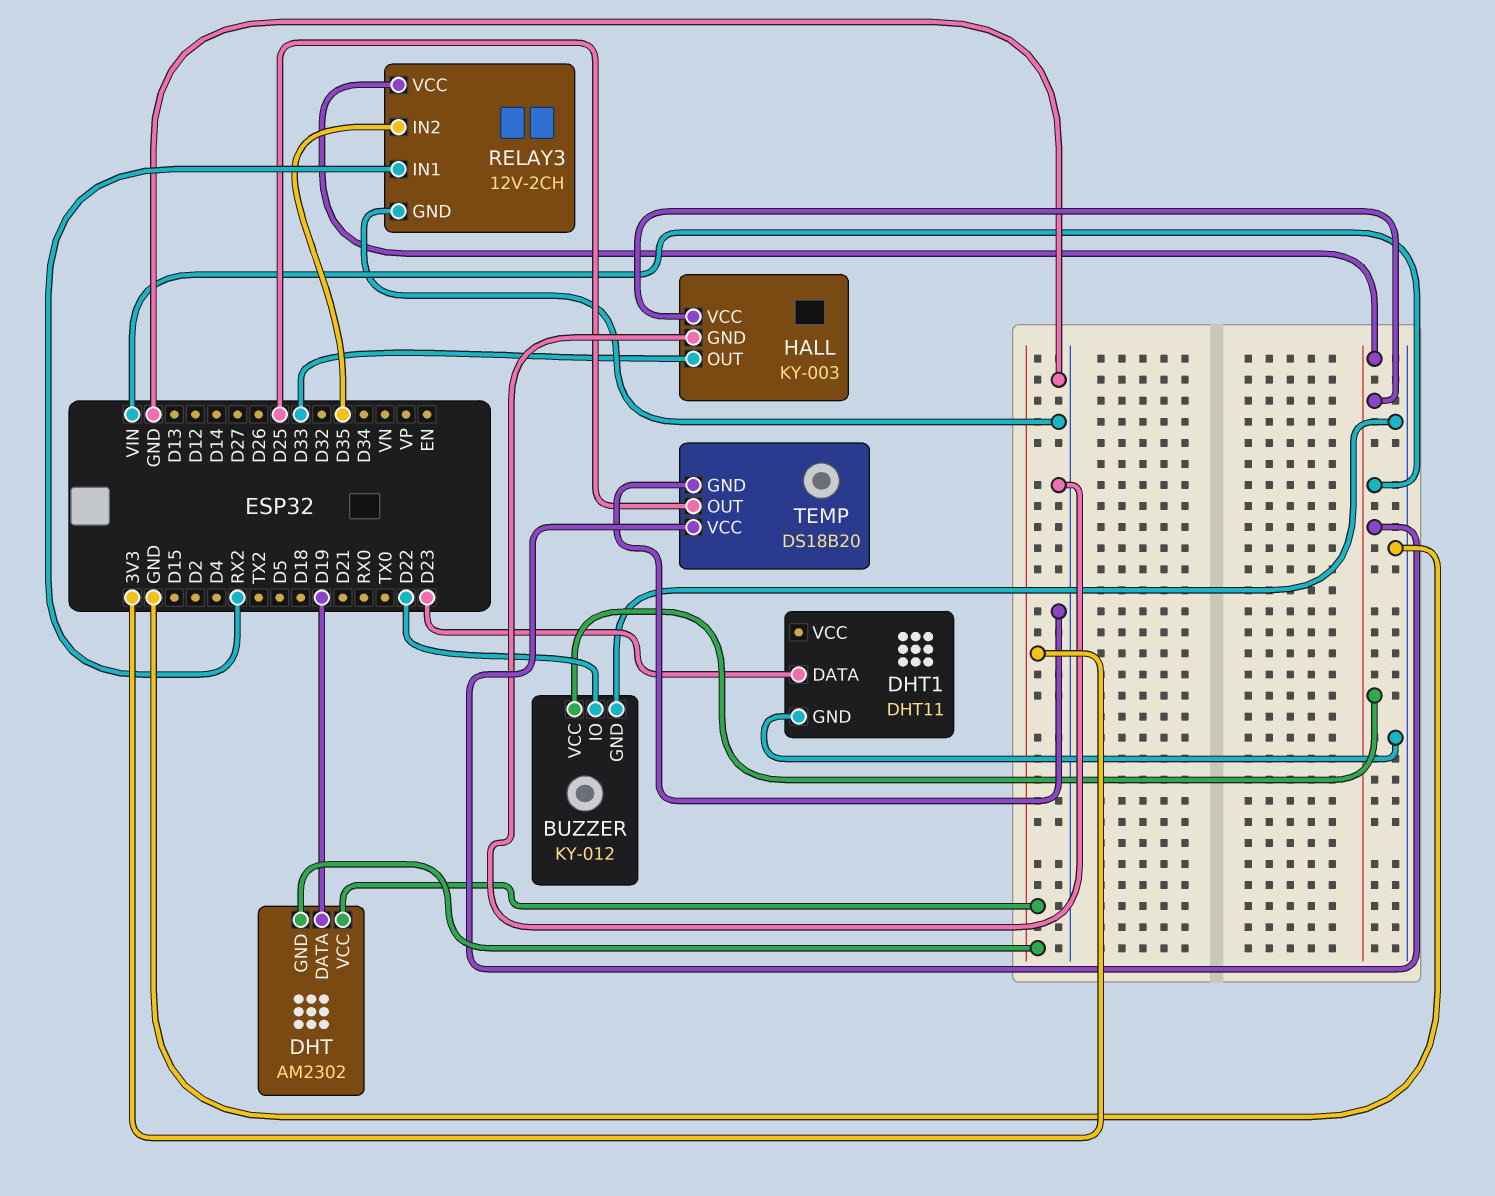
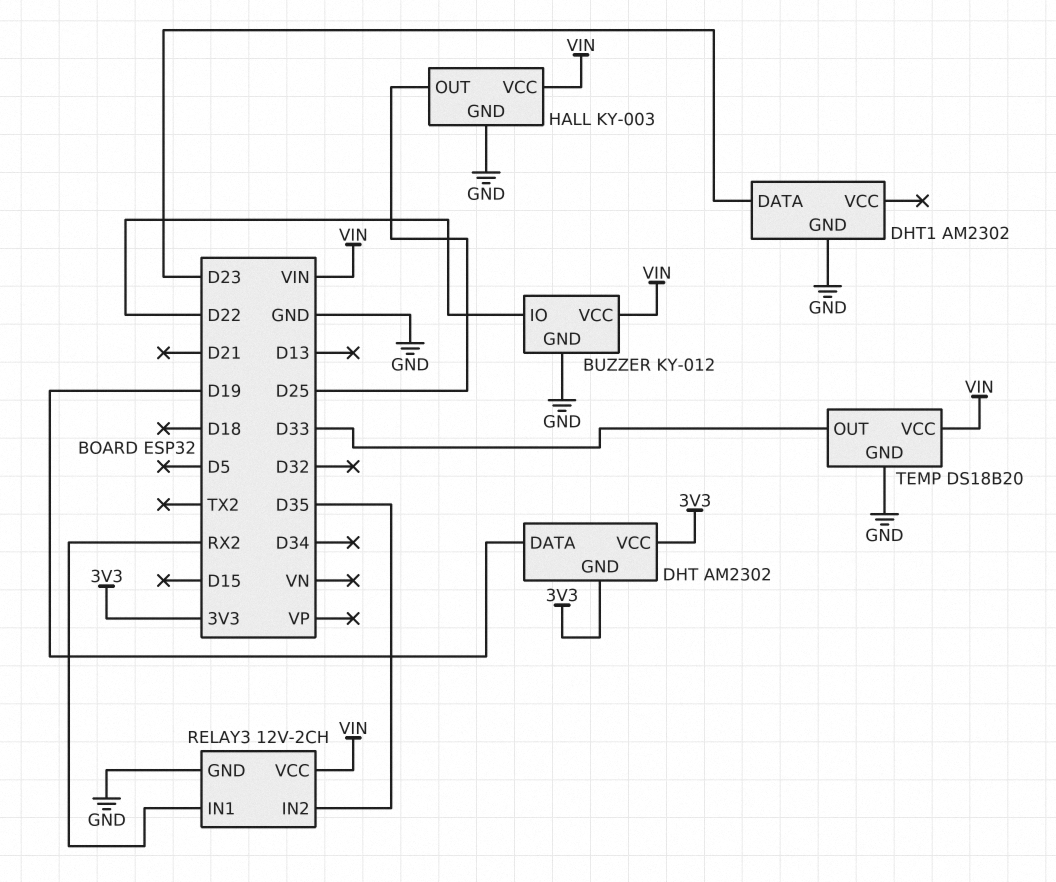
DHT1: DHT11 -> AM2302
HALL pin OUT: D33 -> D25
TEMP pin OUT: D25 -> D33

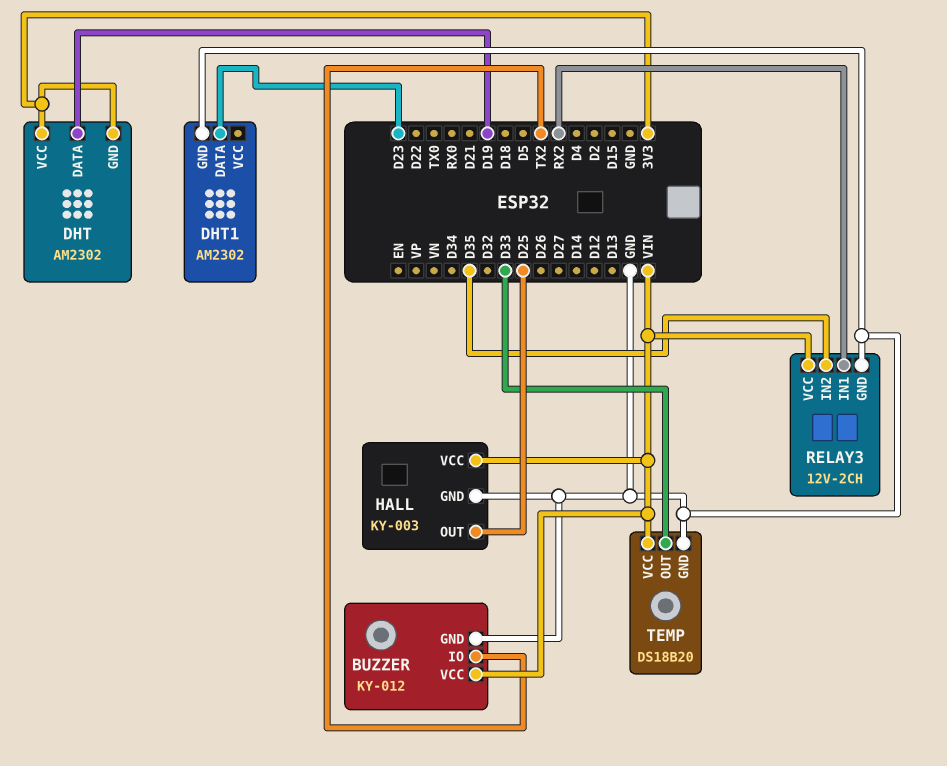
BUZZER pin IO: D22 -> TX2

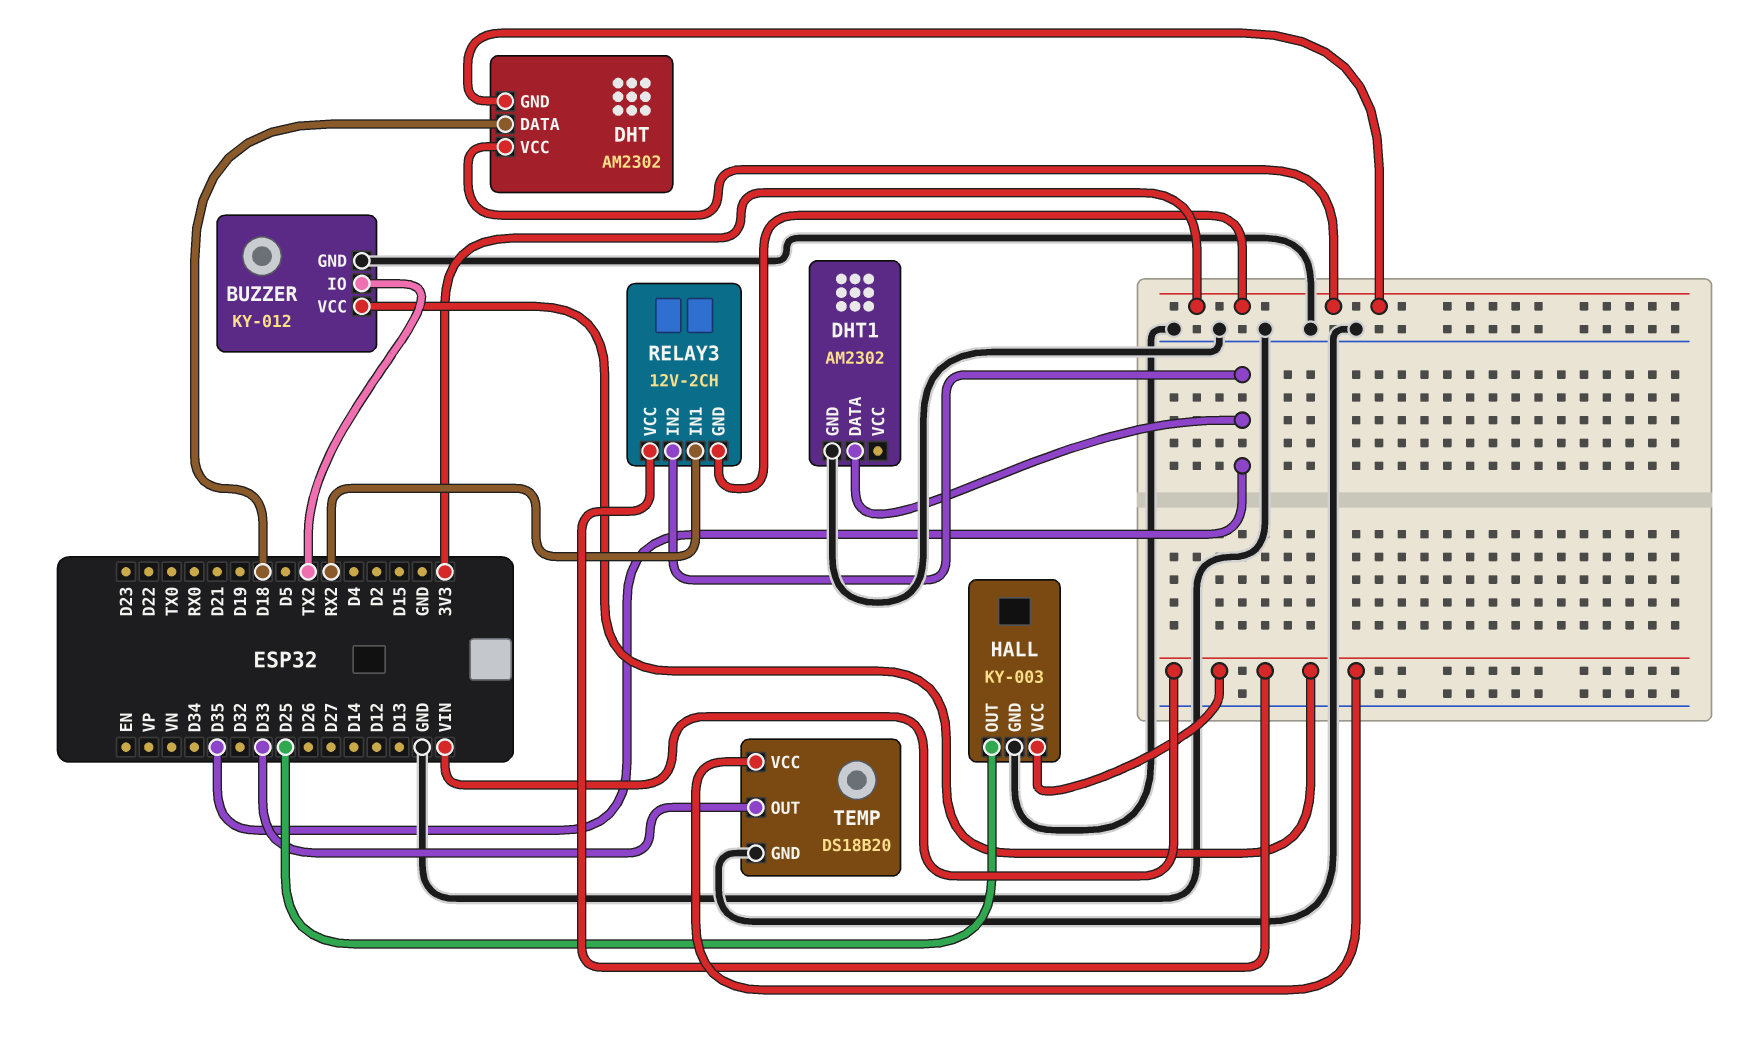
DHT pin DATA: D19 -> D18
DHT1 pin DATA: D23 -> D35
RELAY3 pin GND: GND -> 3V3

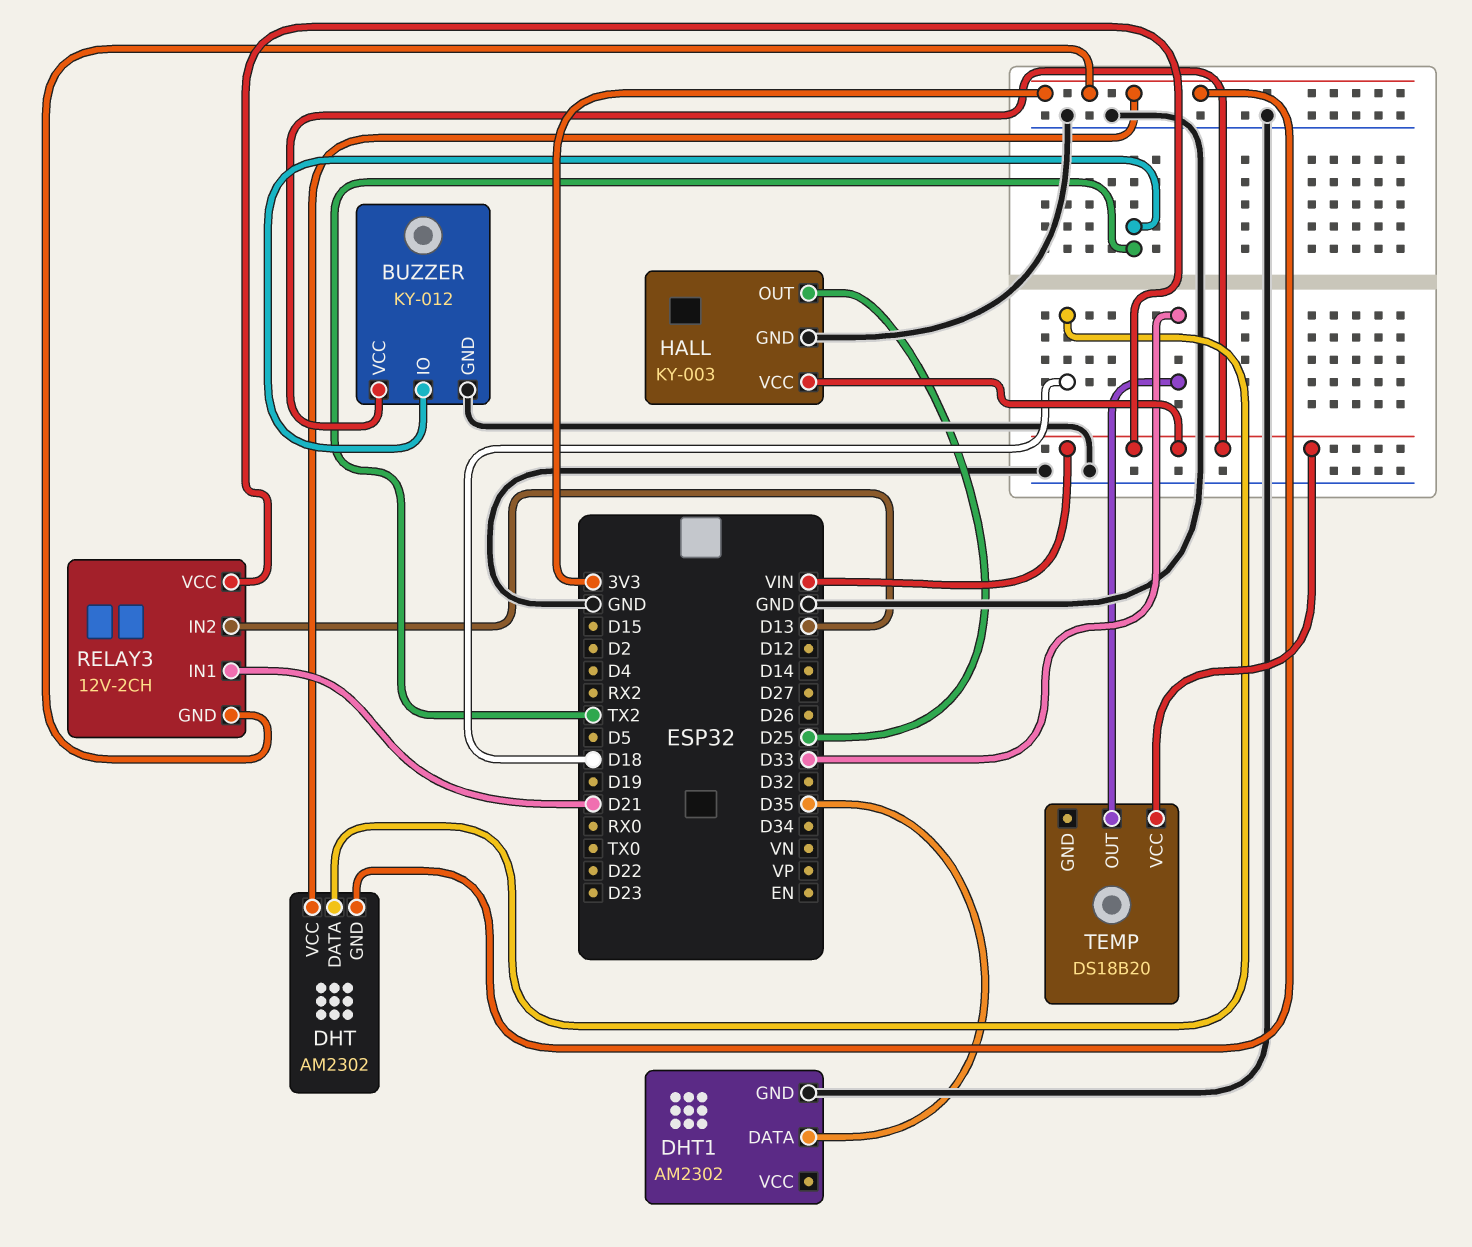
RELAY3 pin IN1: RX2 -> D21
RELAY3 pin IN2: D35 -> D13
TEMP pin GND: GND -> none

